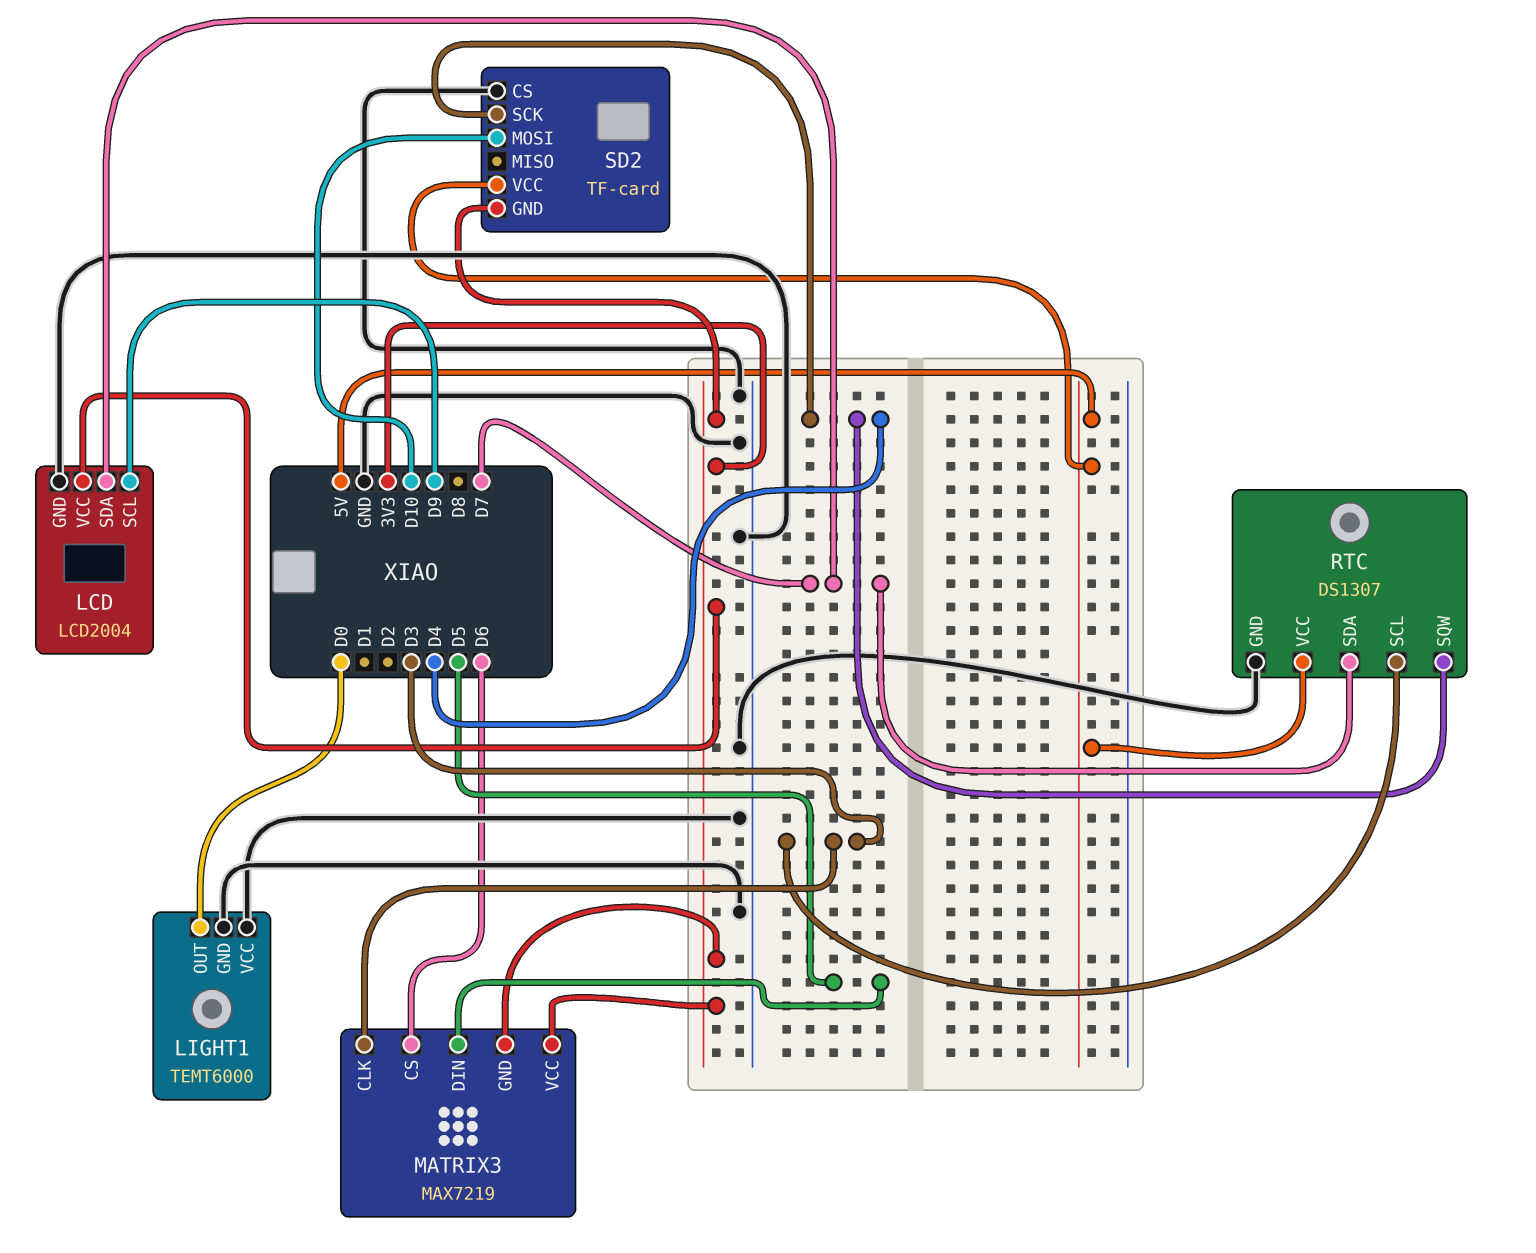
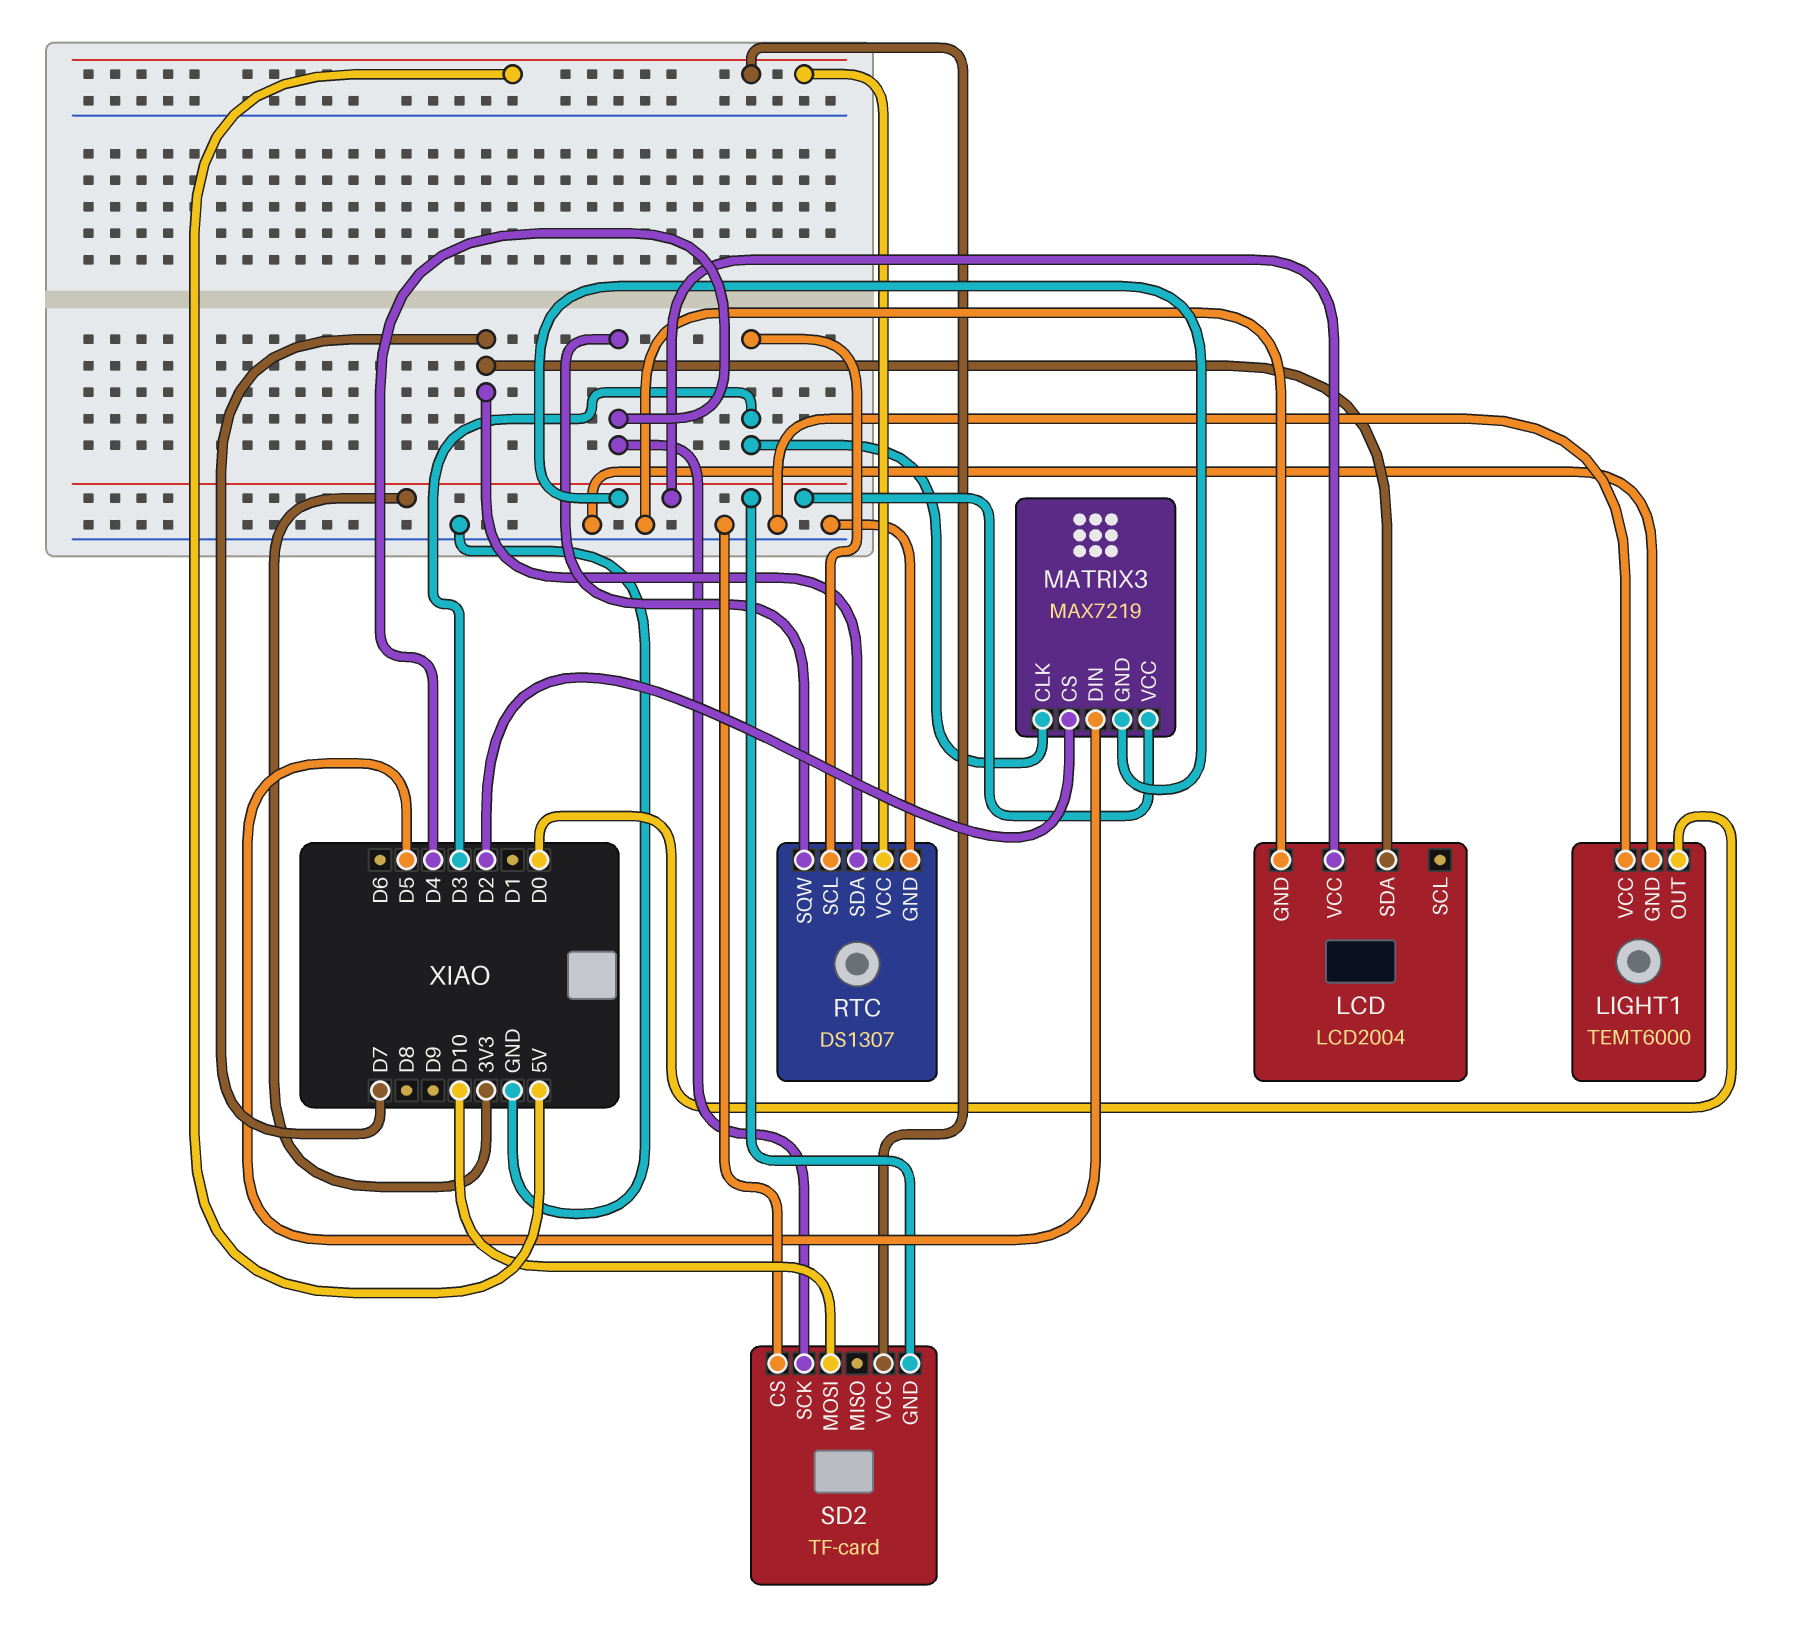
LCD pin SCL: D9 -> none
MATRIX3 pin CS: D6 -> D2

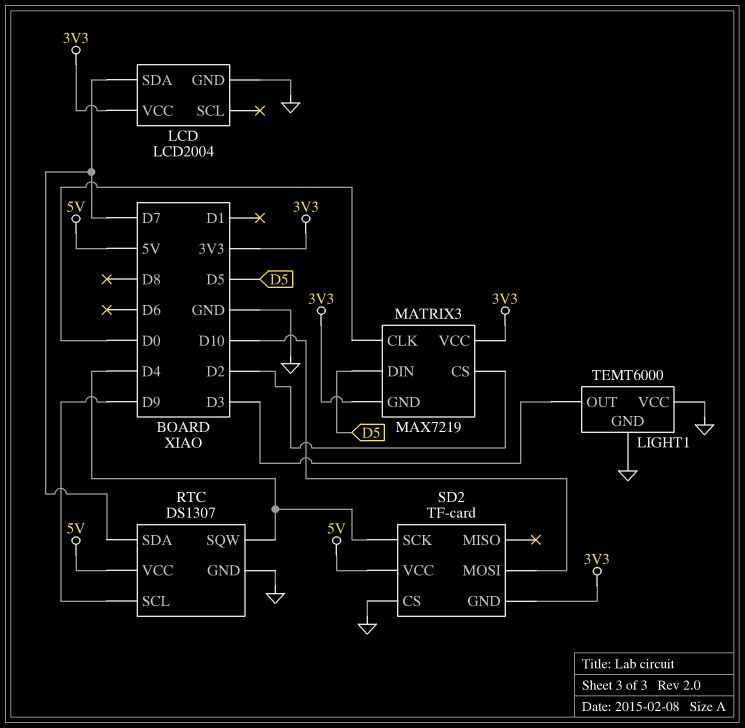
LIGHT1 pin OUT: D0 -> D3
MATRIX3 pin CLK: D3 -> D0
RTC pin SCL: D3 -> D9

